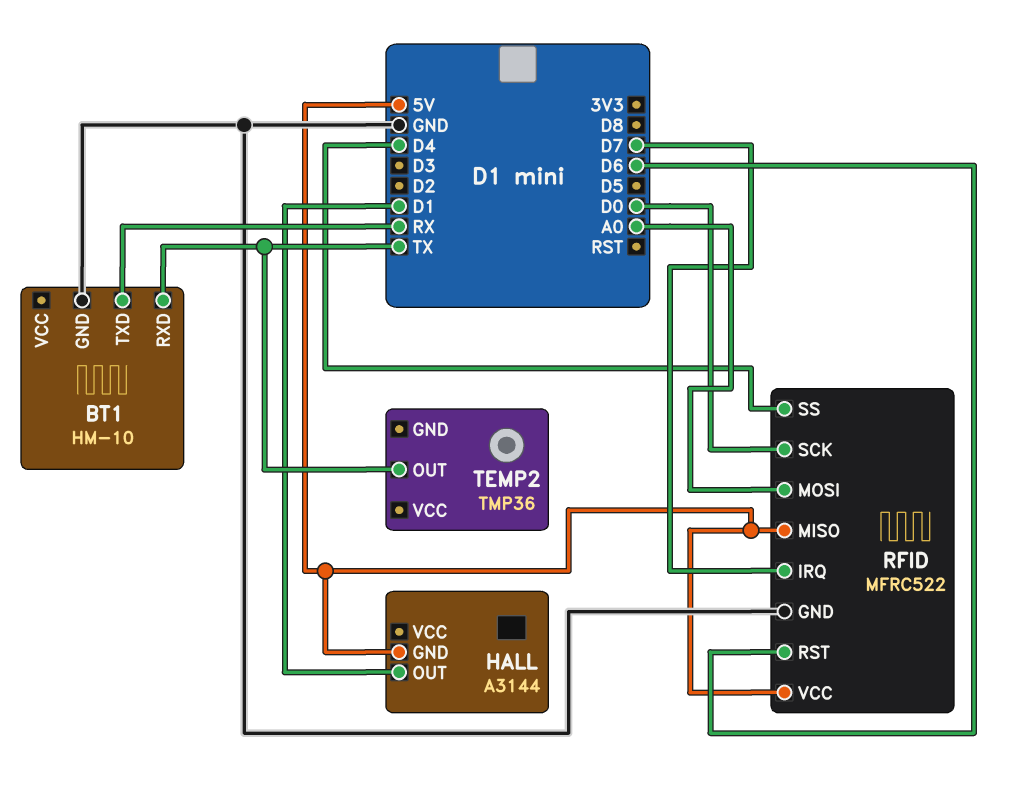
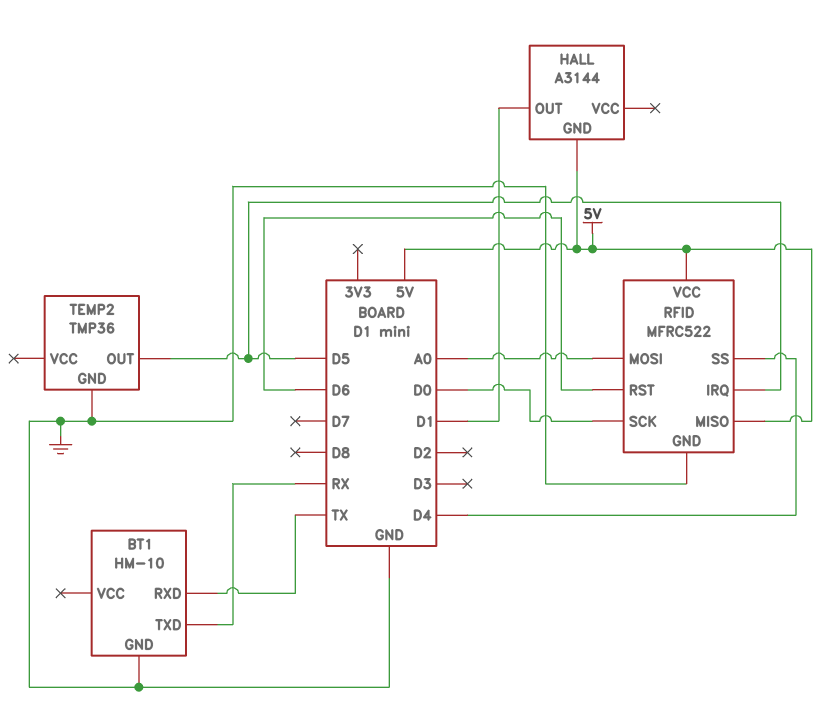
RFID pin IRQ: D7 -> D5
TEMP2 pin GND: none -> GND
TEMP2 pin OUT: TX -> D5

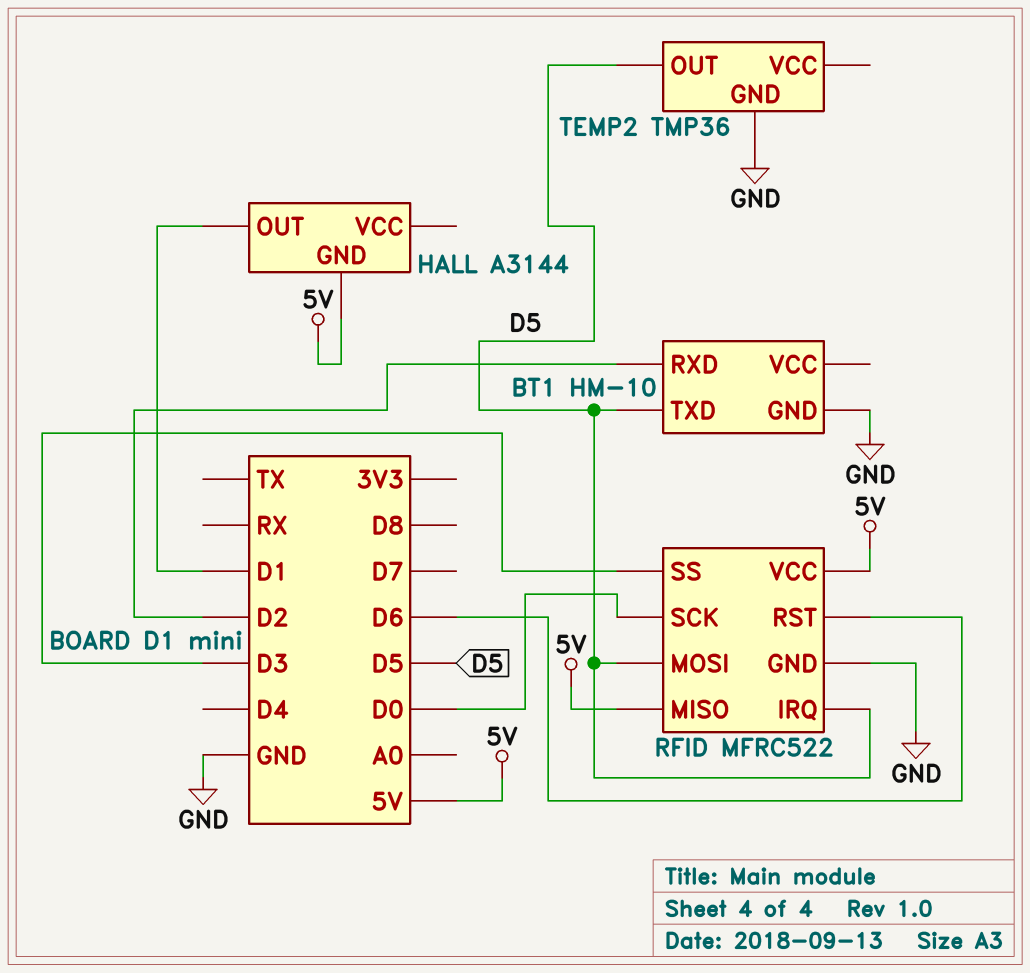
BT1 pin RXD: TX -> D2
BT1 pin TXD: RX -> D5
RFID pin MOSI: A0 -> D5
RFID pin SS: D4 -> D3

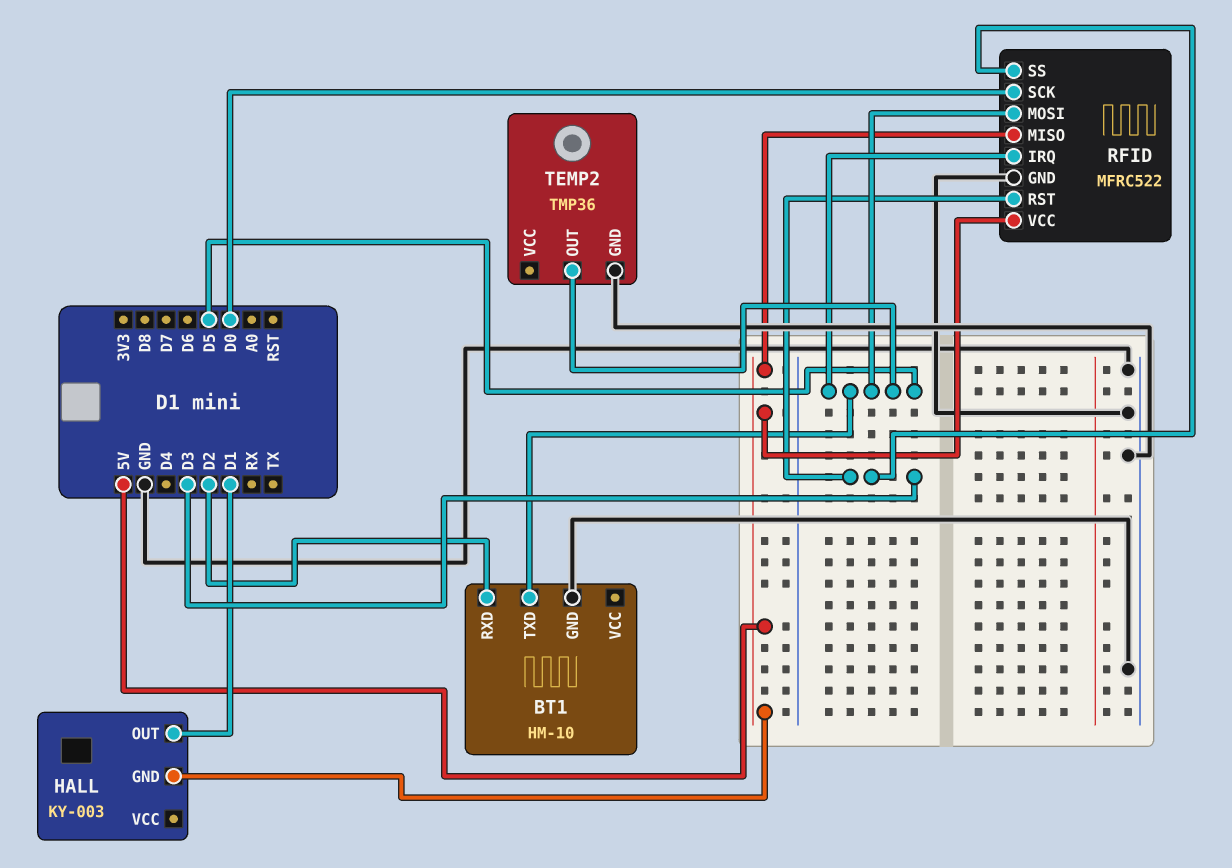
HALL: A3144 -> KY-003
RFID pin RST: D6 -> D3

